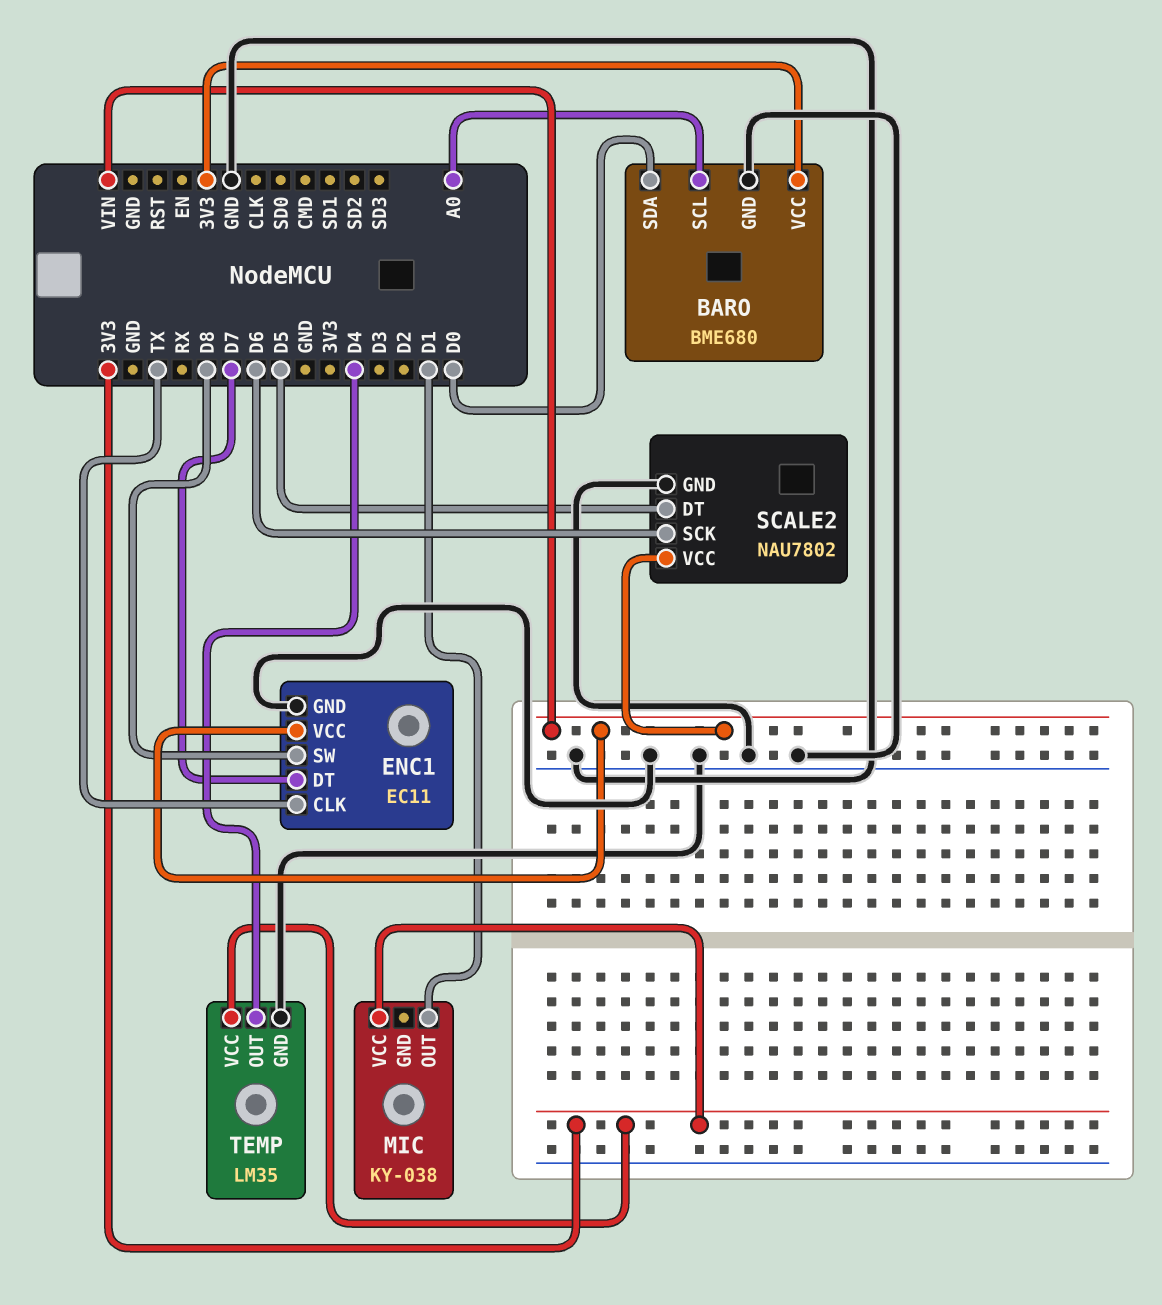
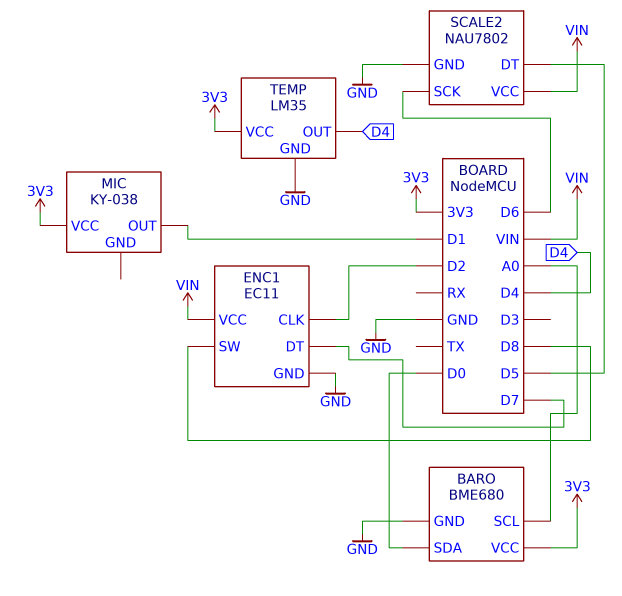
ENC1 pin CLK: TX -> D2

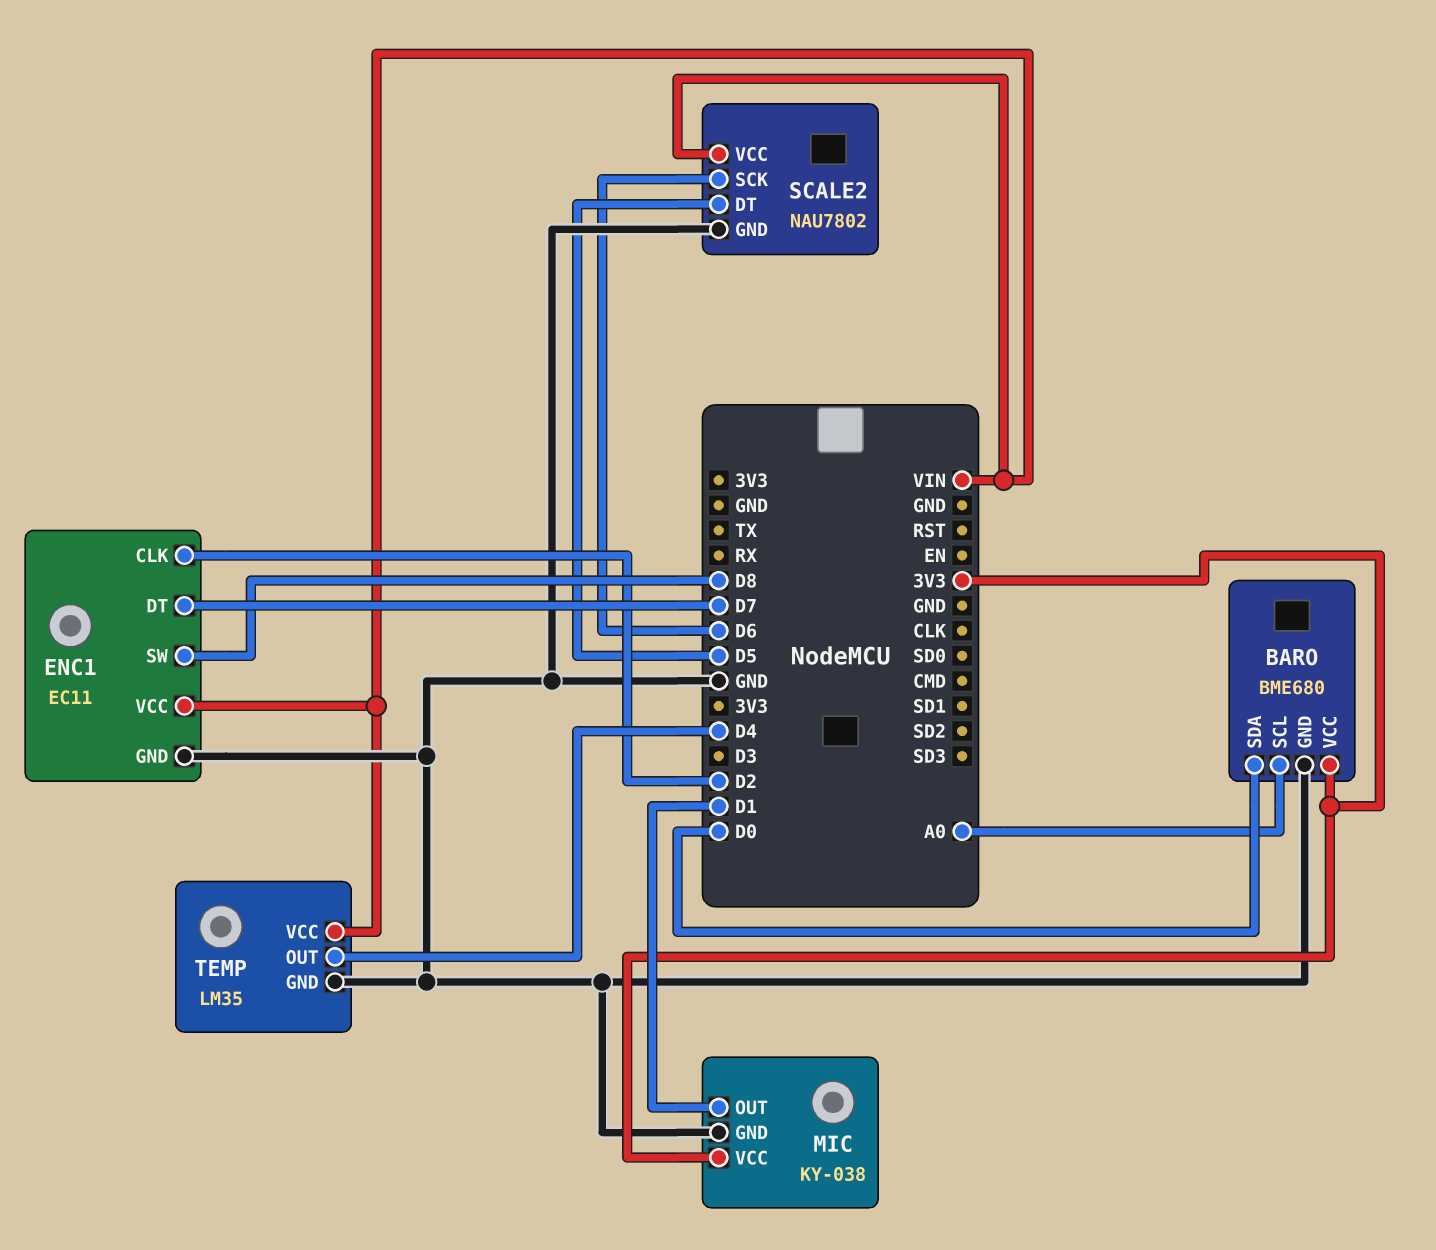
MIC pin GND: none -> GND
TEMP pin VCC: 3V3 -> VIN

